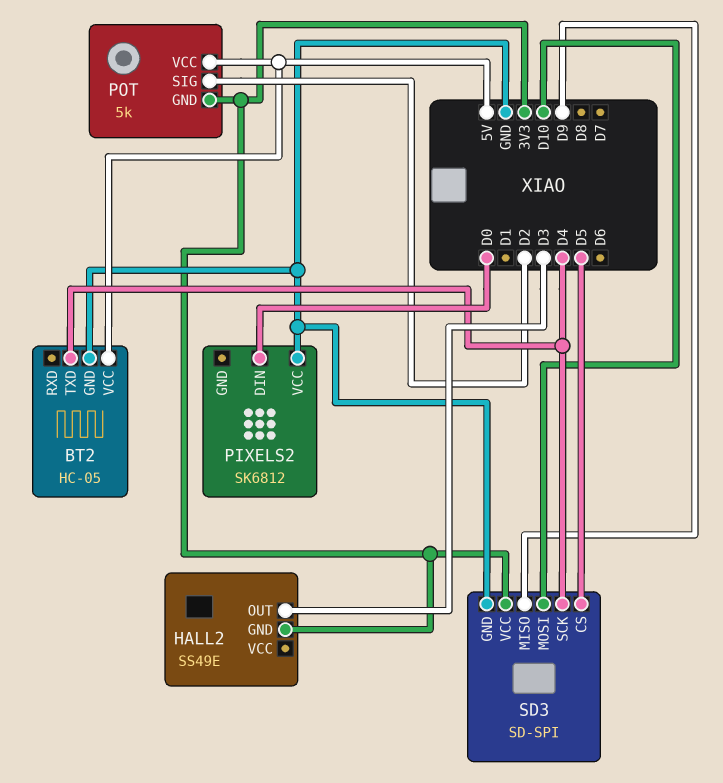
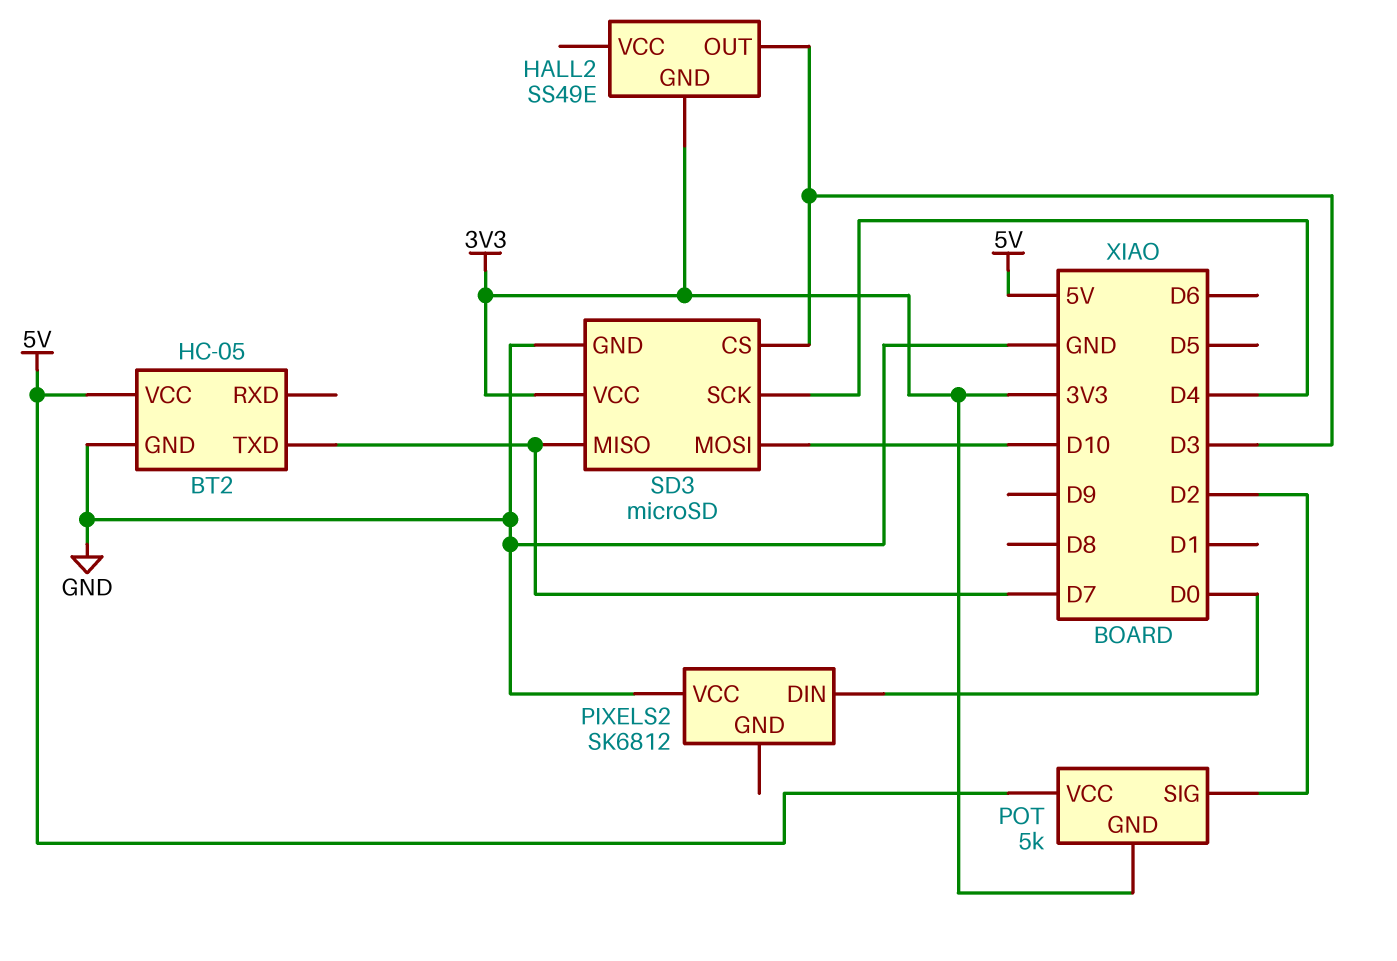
BT2 pin TXD: D4 -> D7
SD3: SD-SPI -> microSD
SD3 pin CS: D5 -> D3
SD3 pin MISO: D9 -> D7

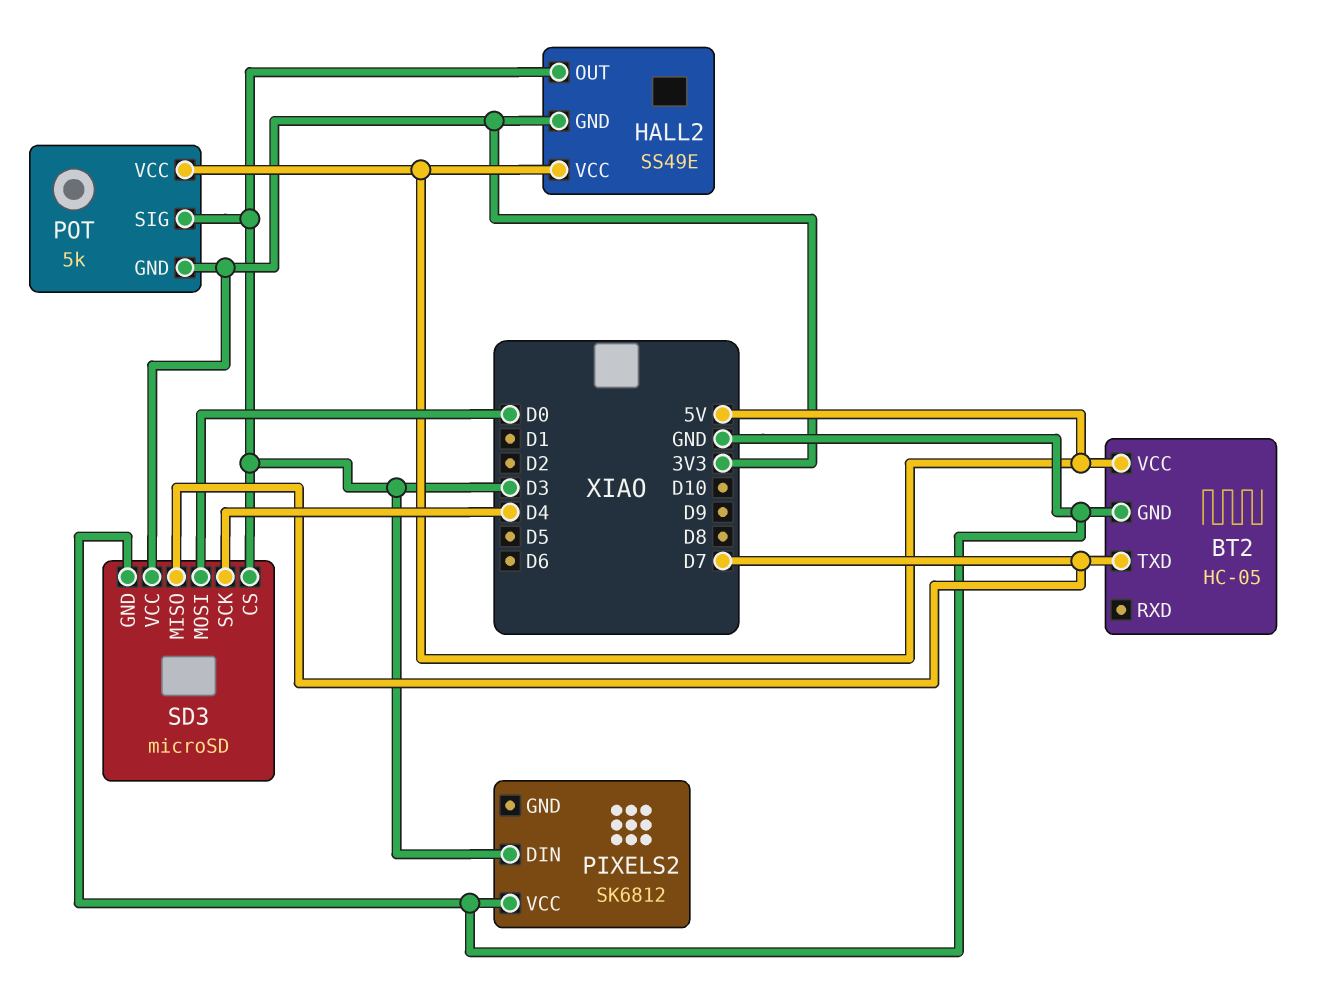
HALL2 pin VCC: none -> 5V
PIXELS2 pin DIN: D0 -> D3
POT pin SIG: D2 -> D3
SD3 pin MOSI: D10 -> D0

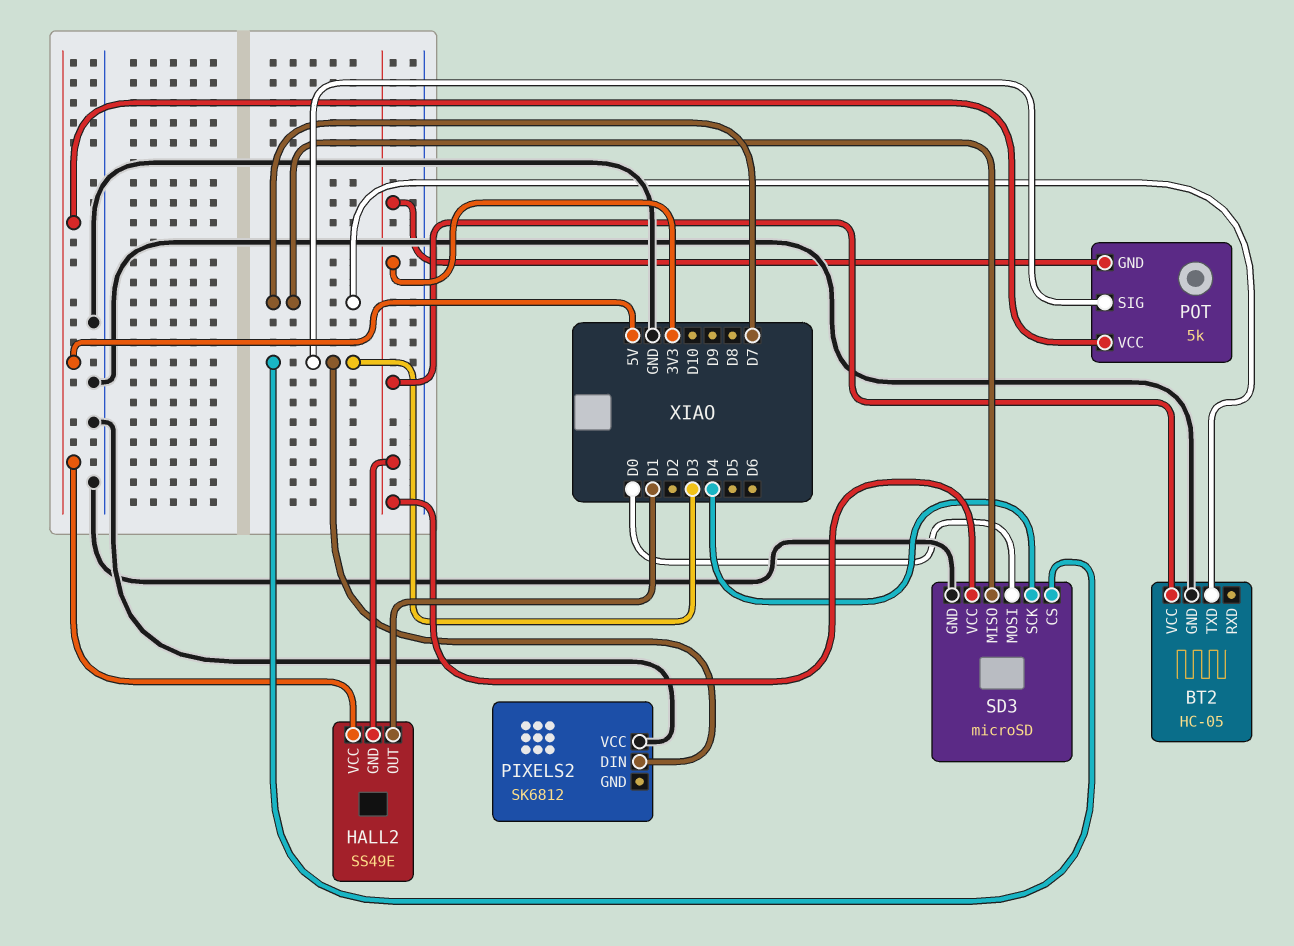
BT2 pin VCC: 5V -> 3V3
HALL2 pin OUT: D3 -> D1

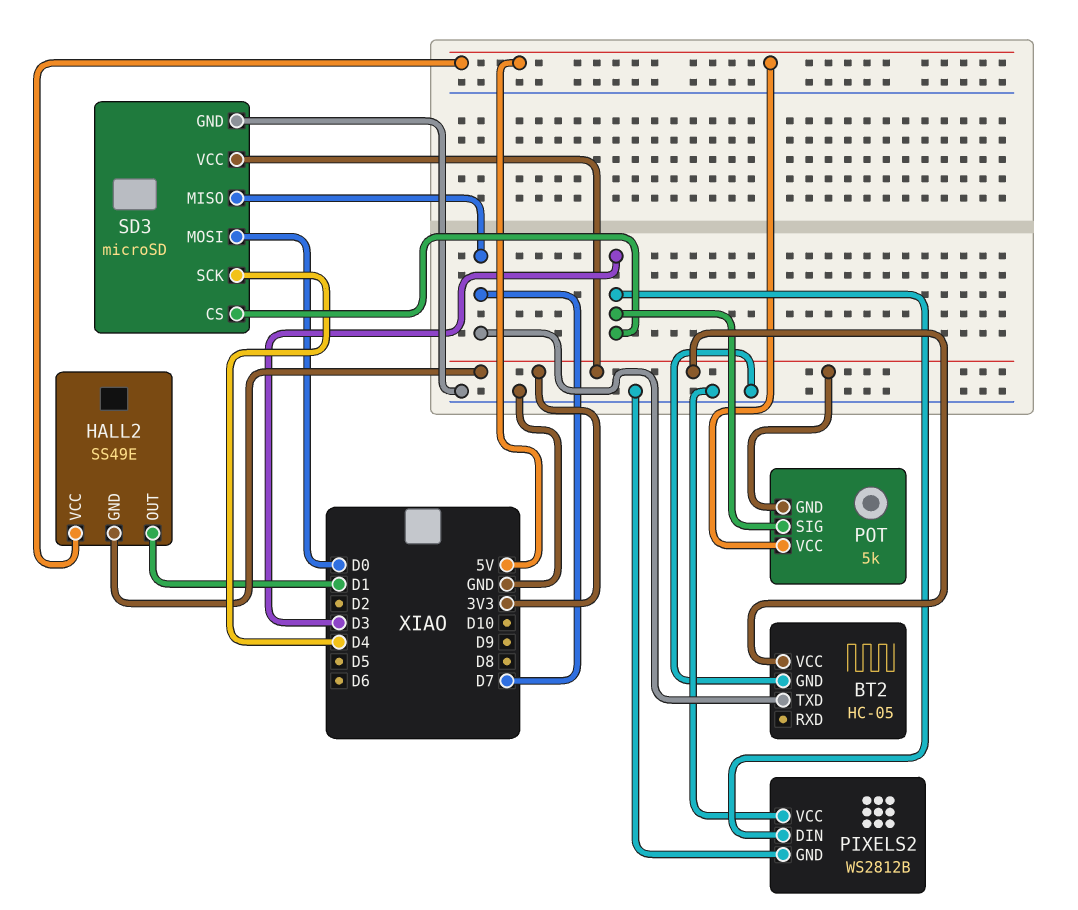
PIXELS2: SK6812 -> WS2812B
PIXELS2 pin GND: none -> GND

